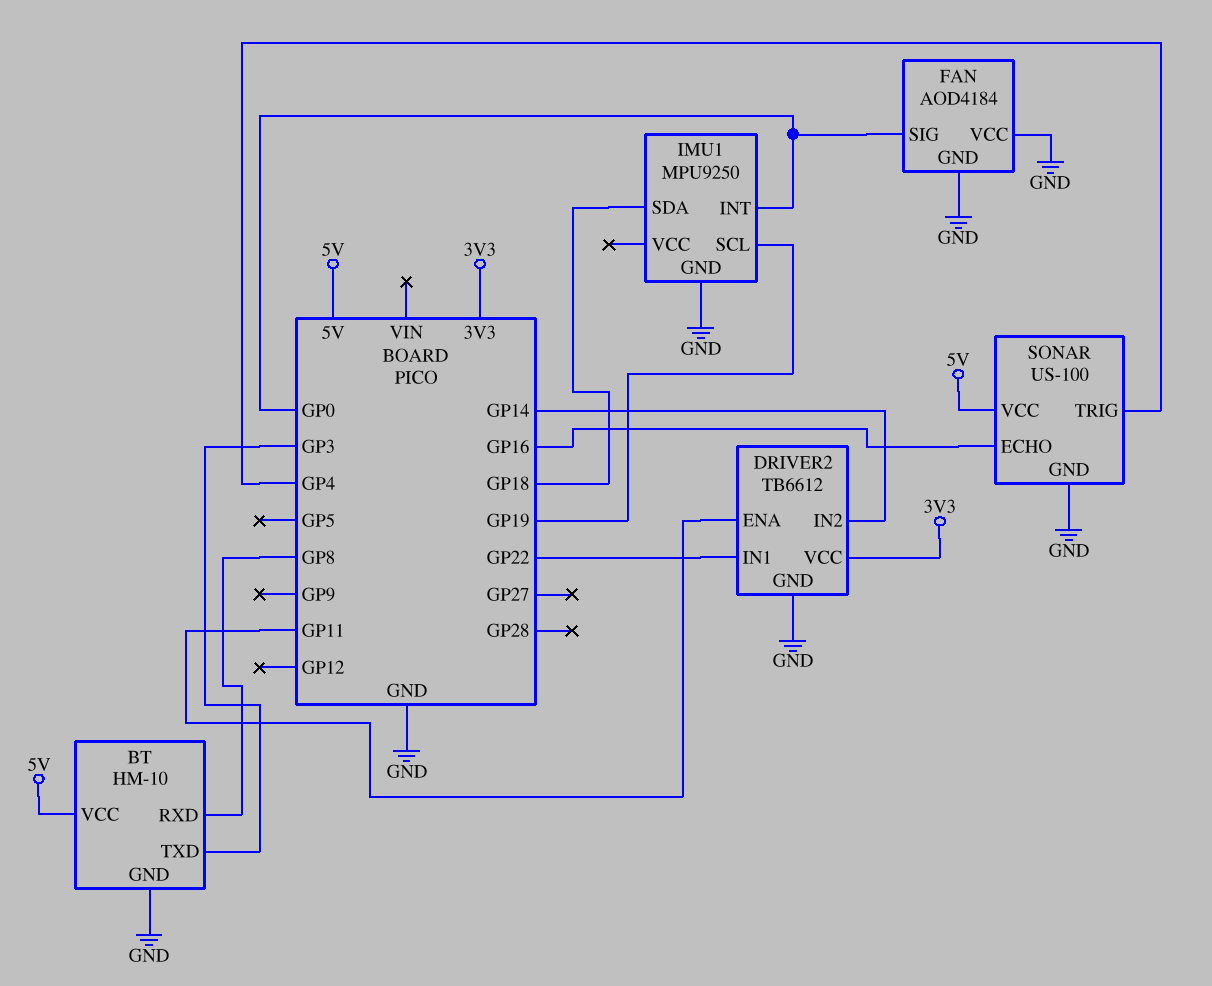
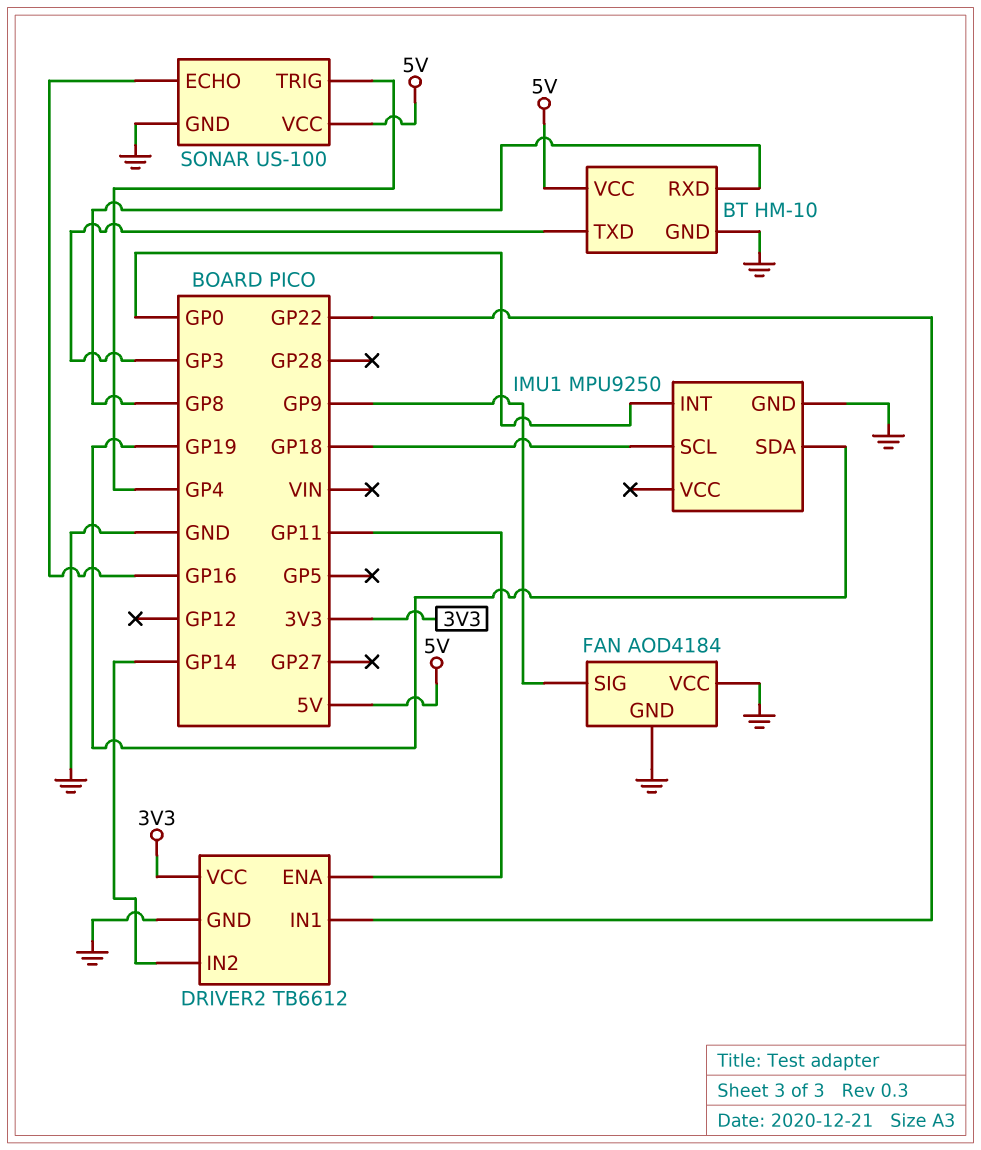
FAN pin SIG: GP0 -> GP9
IMU1 pin SCL: GP19 -> GP18
IMU1 pin SDA: GP18 -> GP19

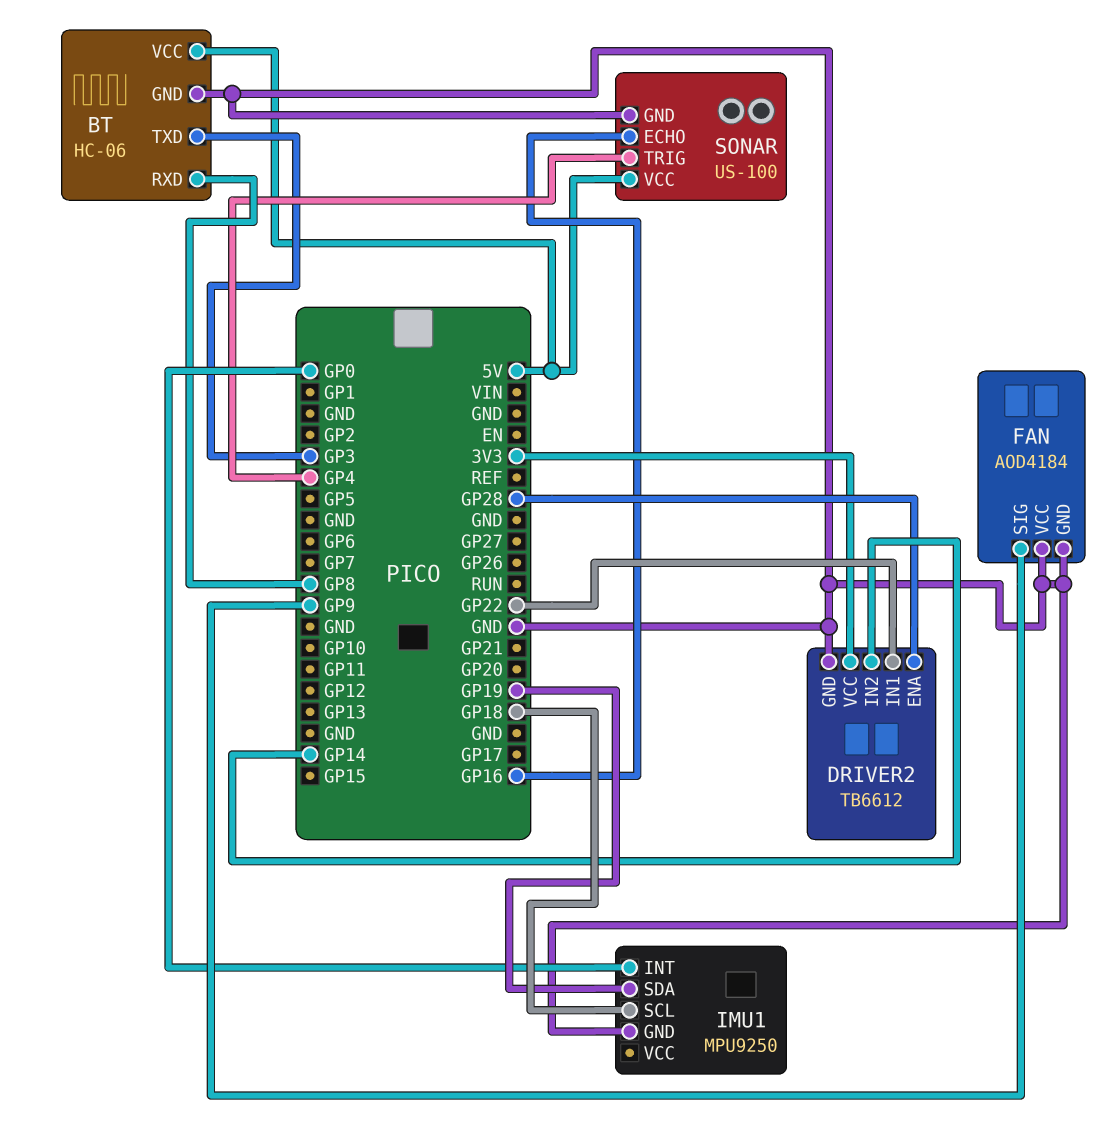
BT: HM-10 -> HC-06
DRIVER2 pin ENA: GP11 -> GP28

